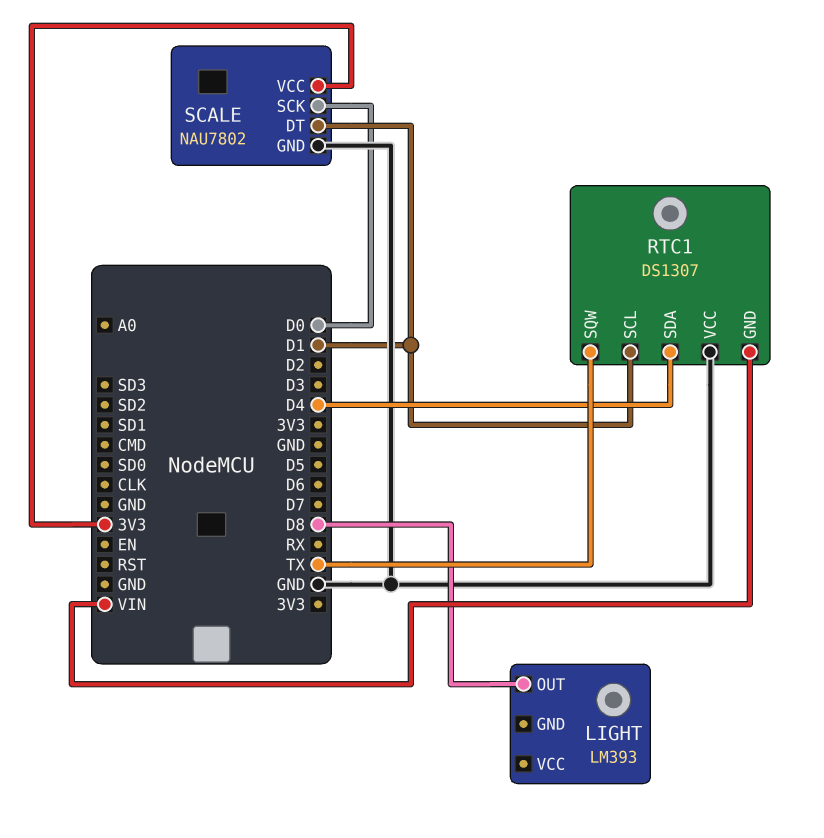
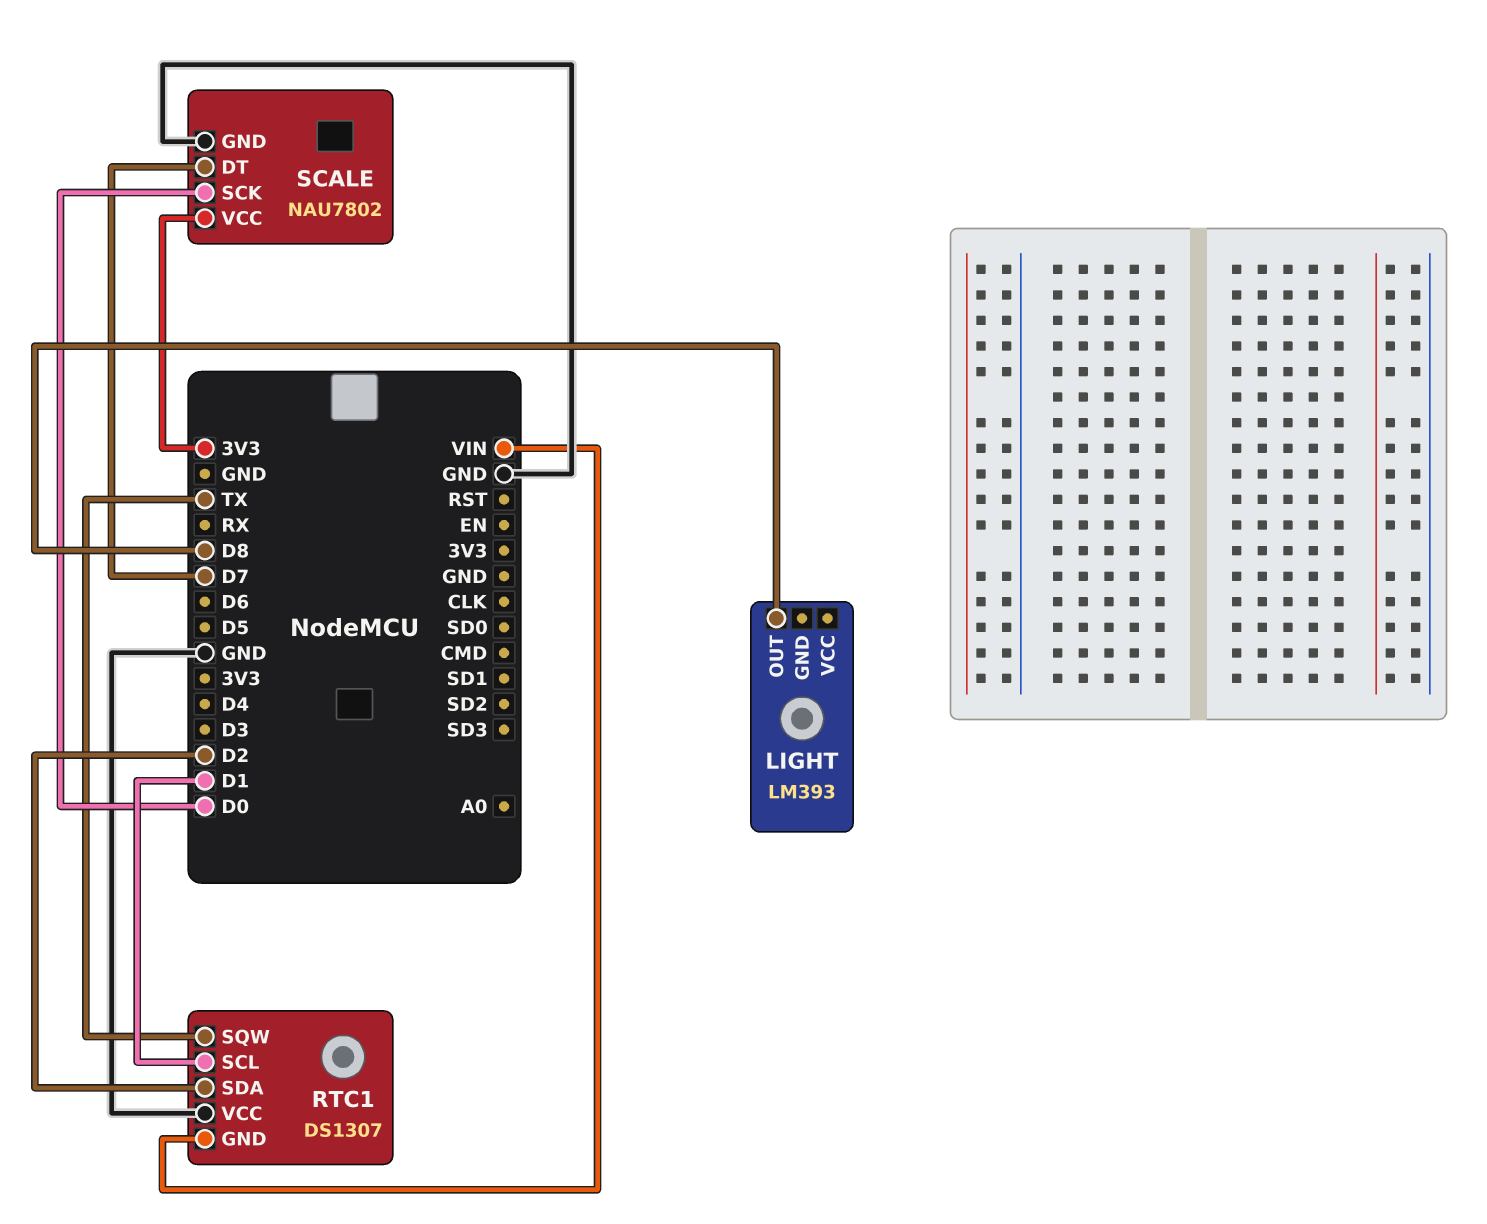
RTC1 pin SDA: D4 -> D2
SCALE pin DT: D1 -> D7

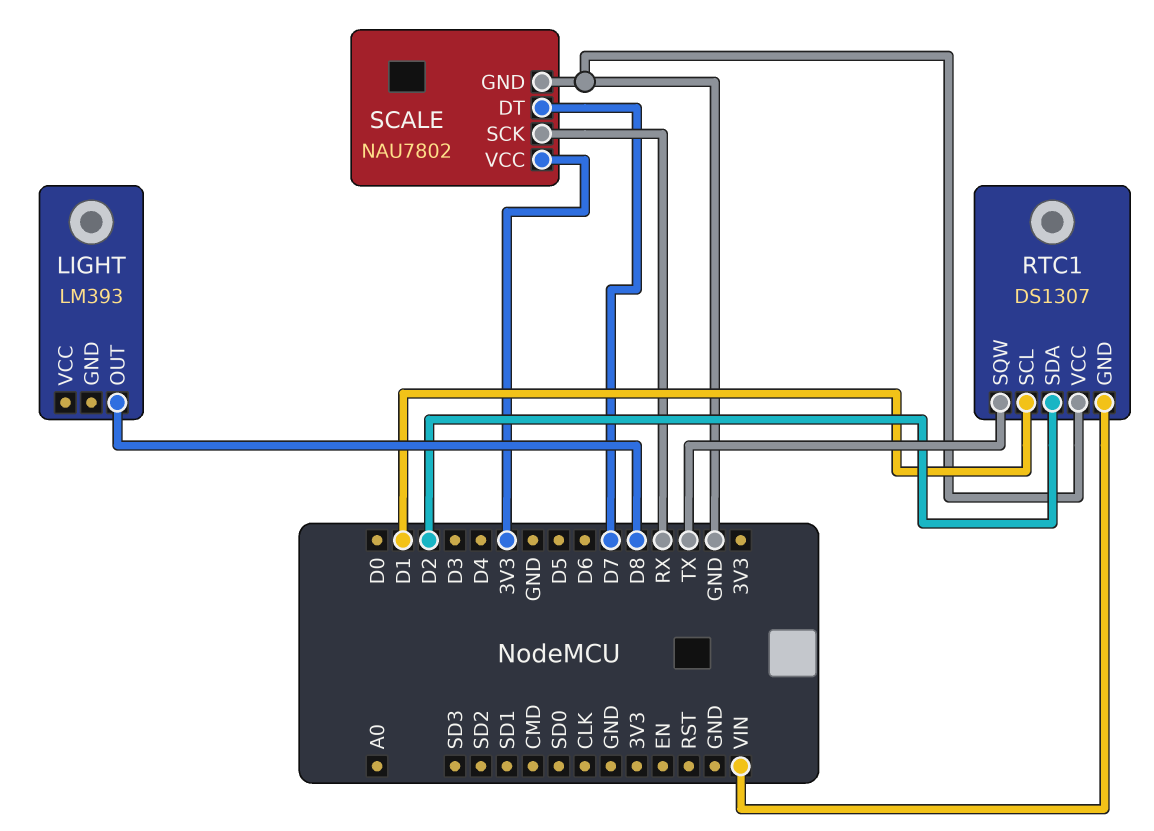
SCALE pin SCK: D0 -> RX

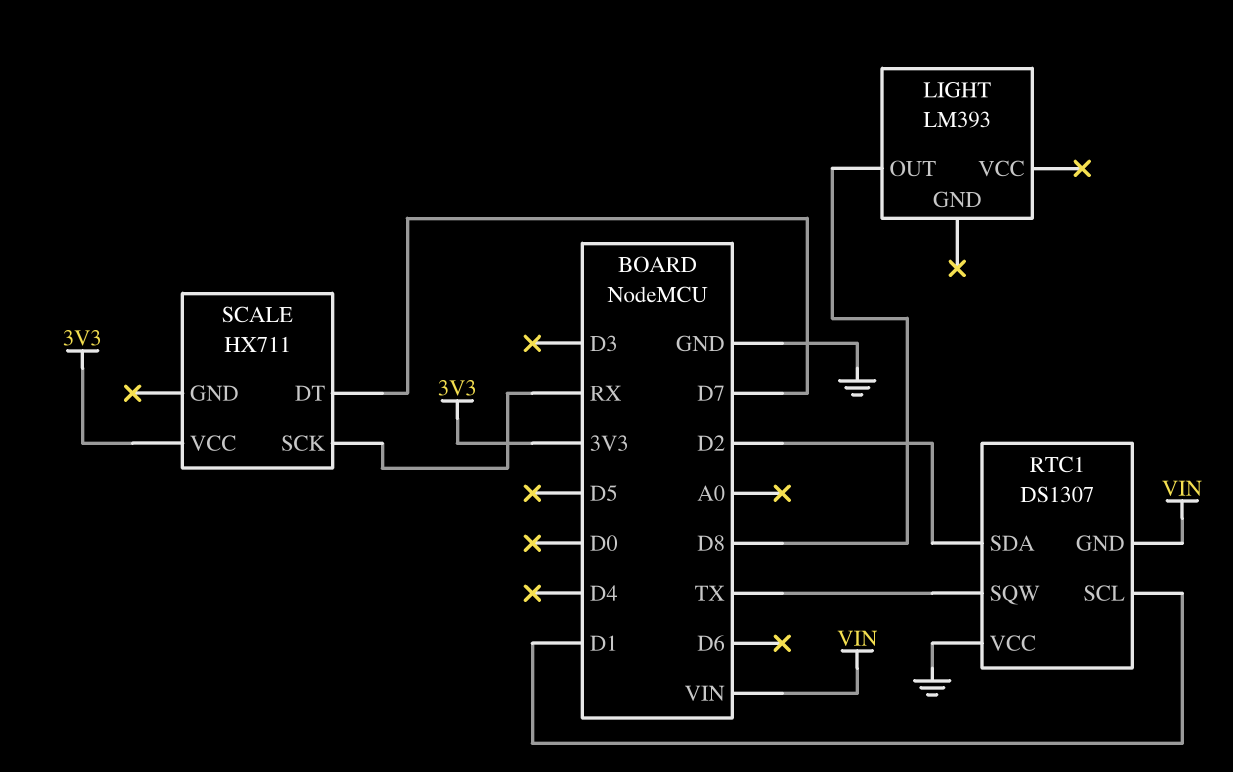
SCALE: NAU7802 -> HX711
SCALE pin GND: GND -> none

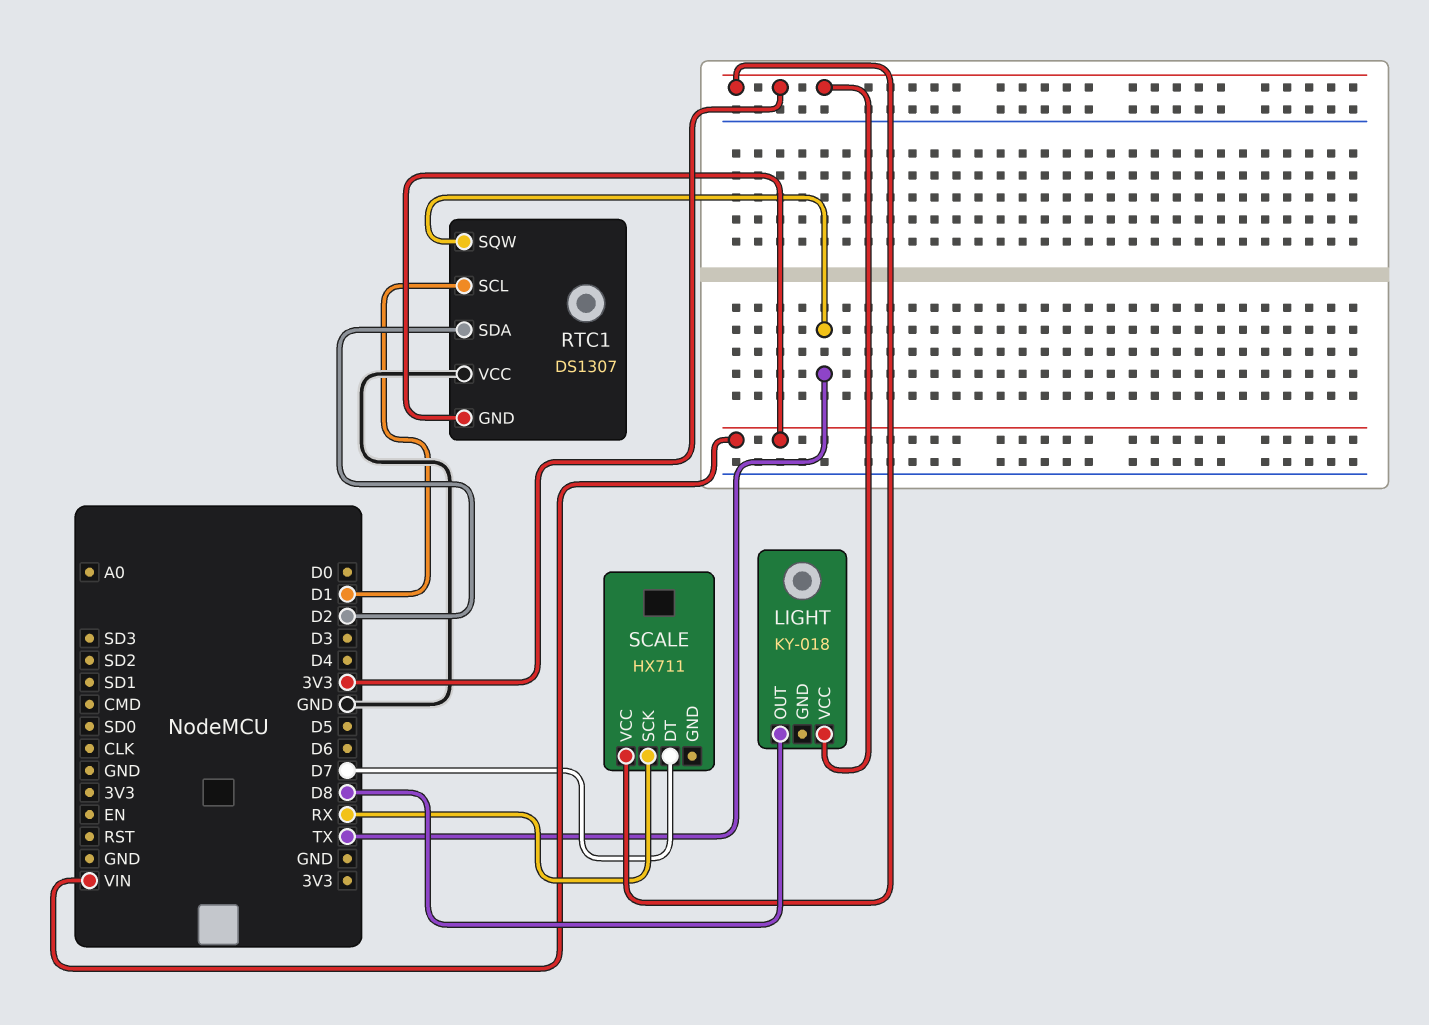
LIGHT: LM393 -> KY-018
LIGHT pin VCC: none -> 3V3

